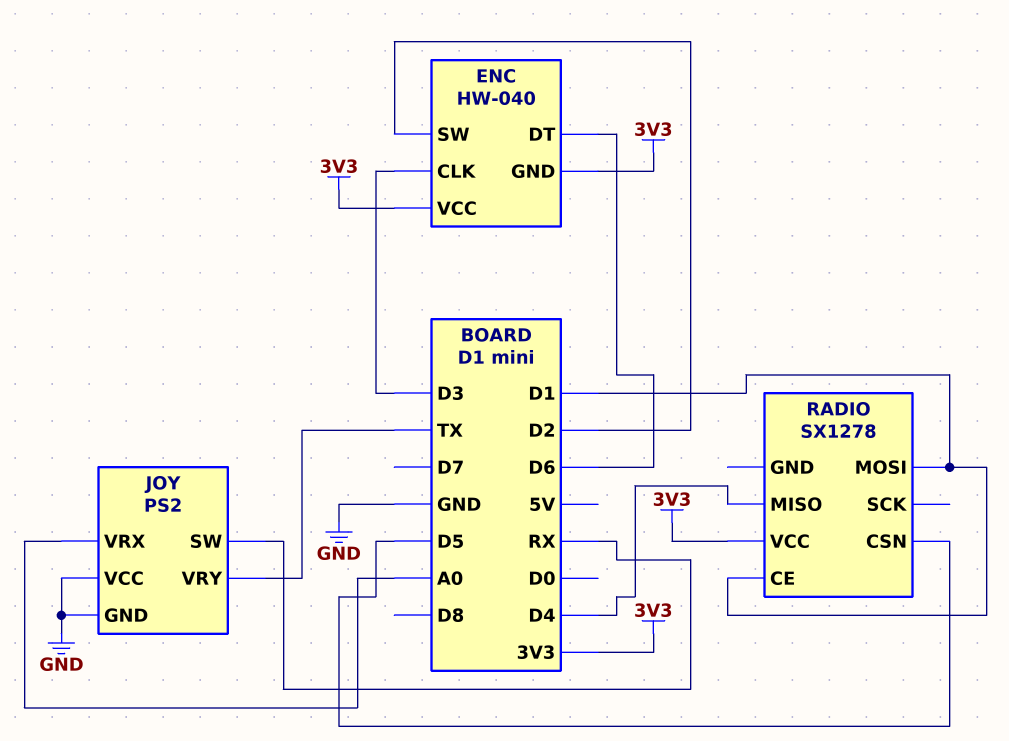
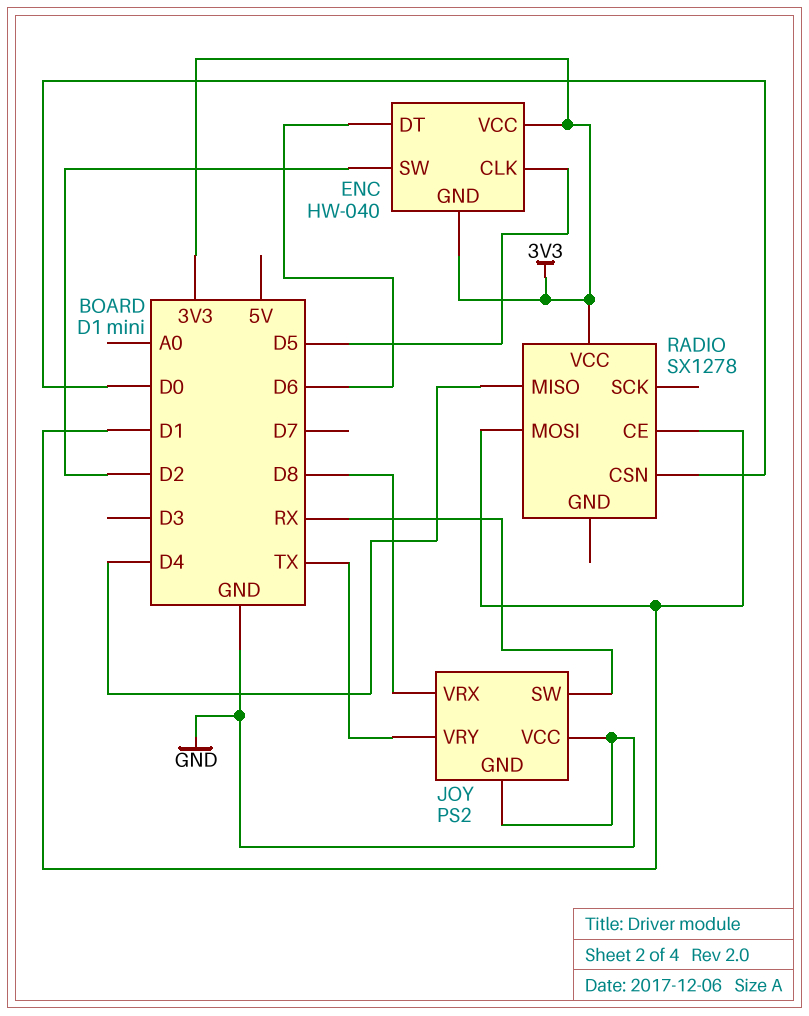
ENC pin CLK: D3 -> D5
JOY pin VRX: A0 -> D8
RADIO pin CSN: D5 -> D0

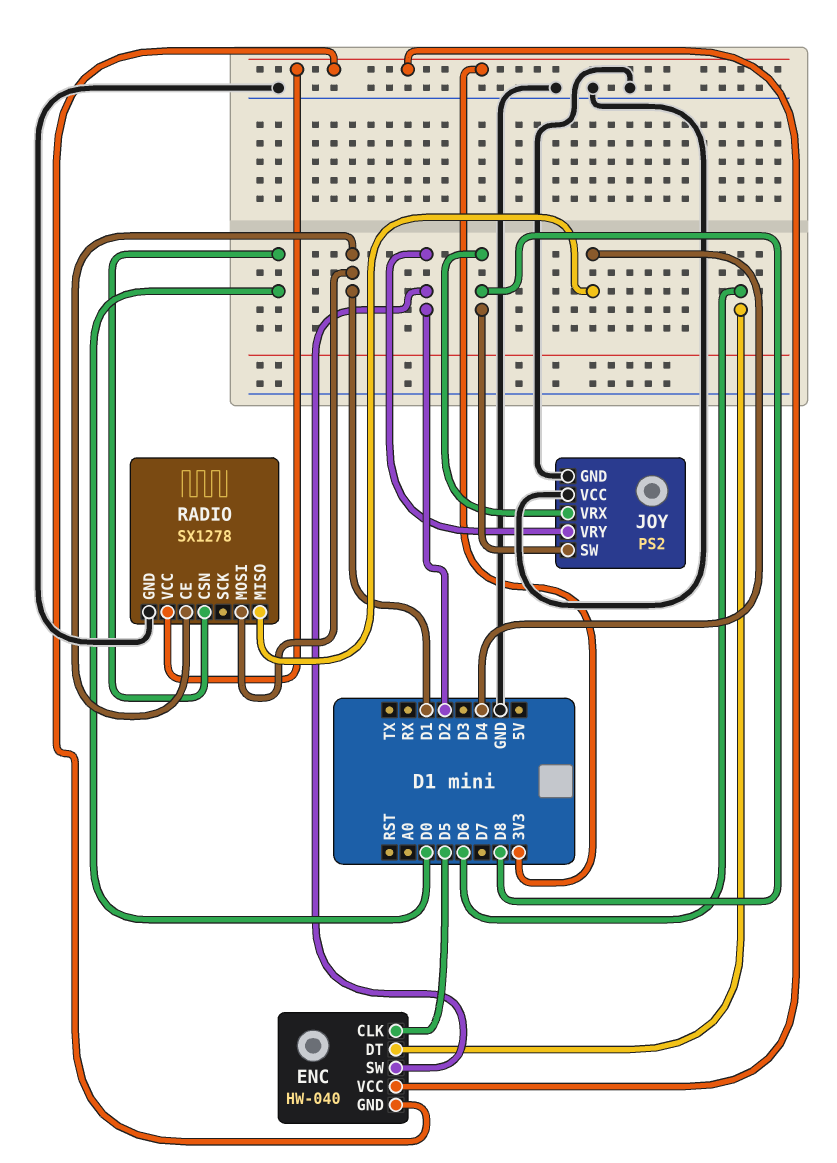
JOY pin SW: RX -> D8
JOY pin VRY: TX -> D2
RADIO pin GND: none -> GND

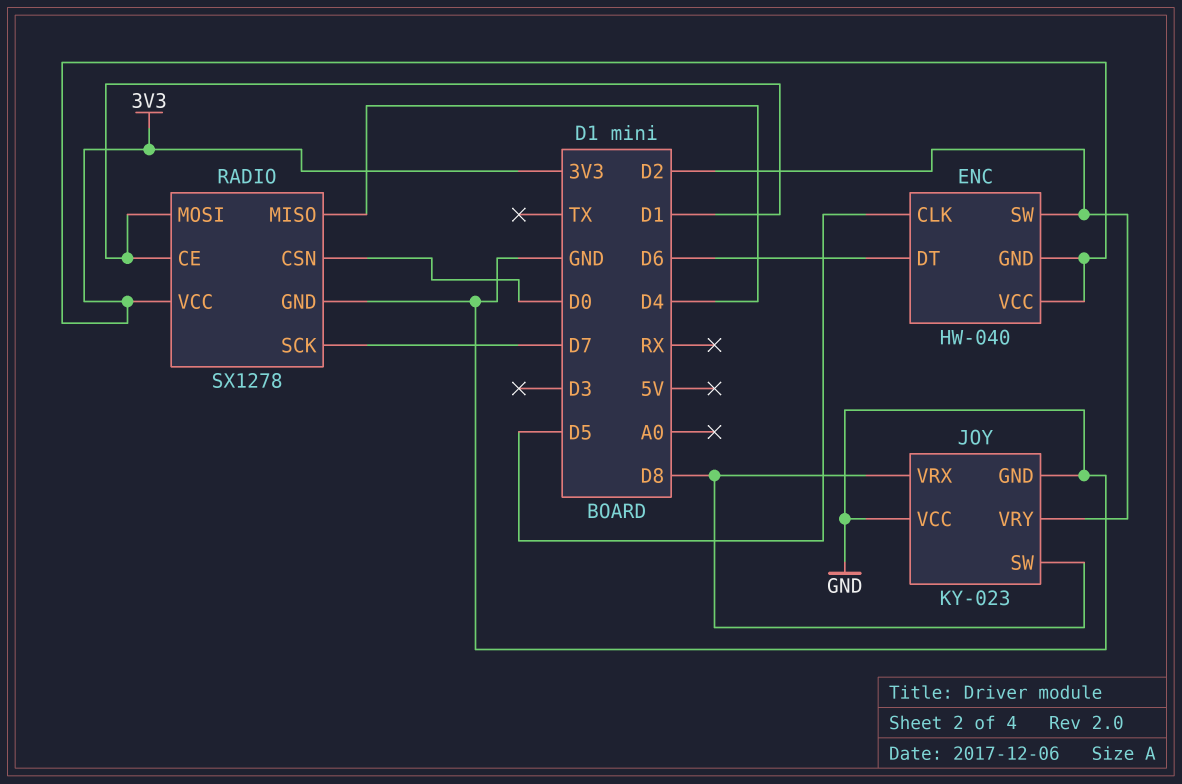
JOY: PS2 -> KY-023
RADIO pin SCK: none -> D7

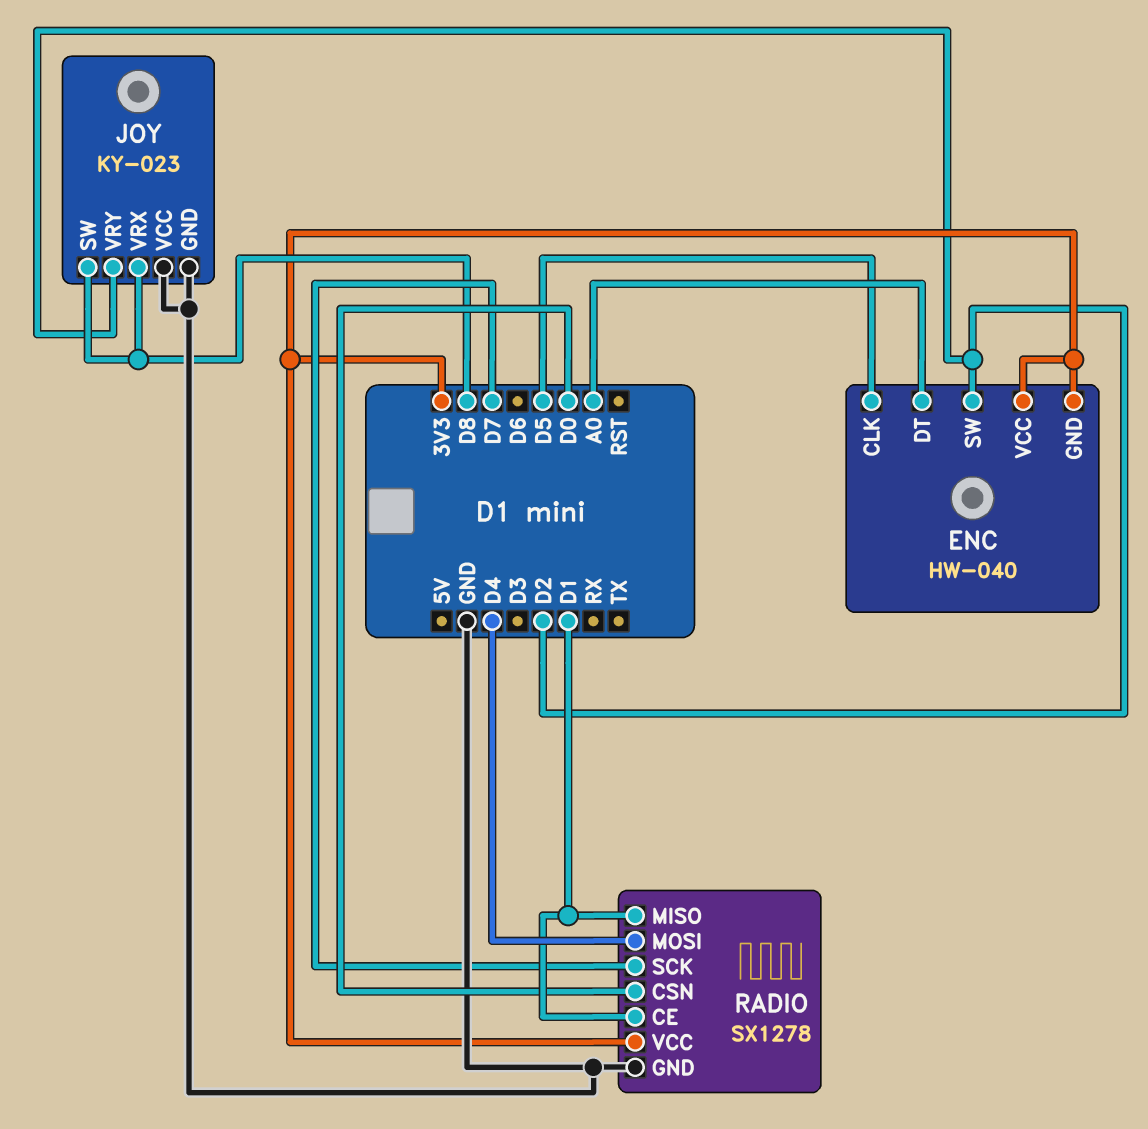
ENC pin DT: D6 -> A0
RADIO pin MISO: D4 -> D1
RADIO pin MOSI: D1 -> D4

